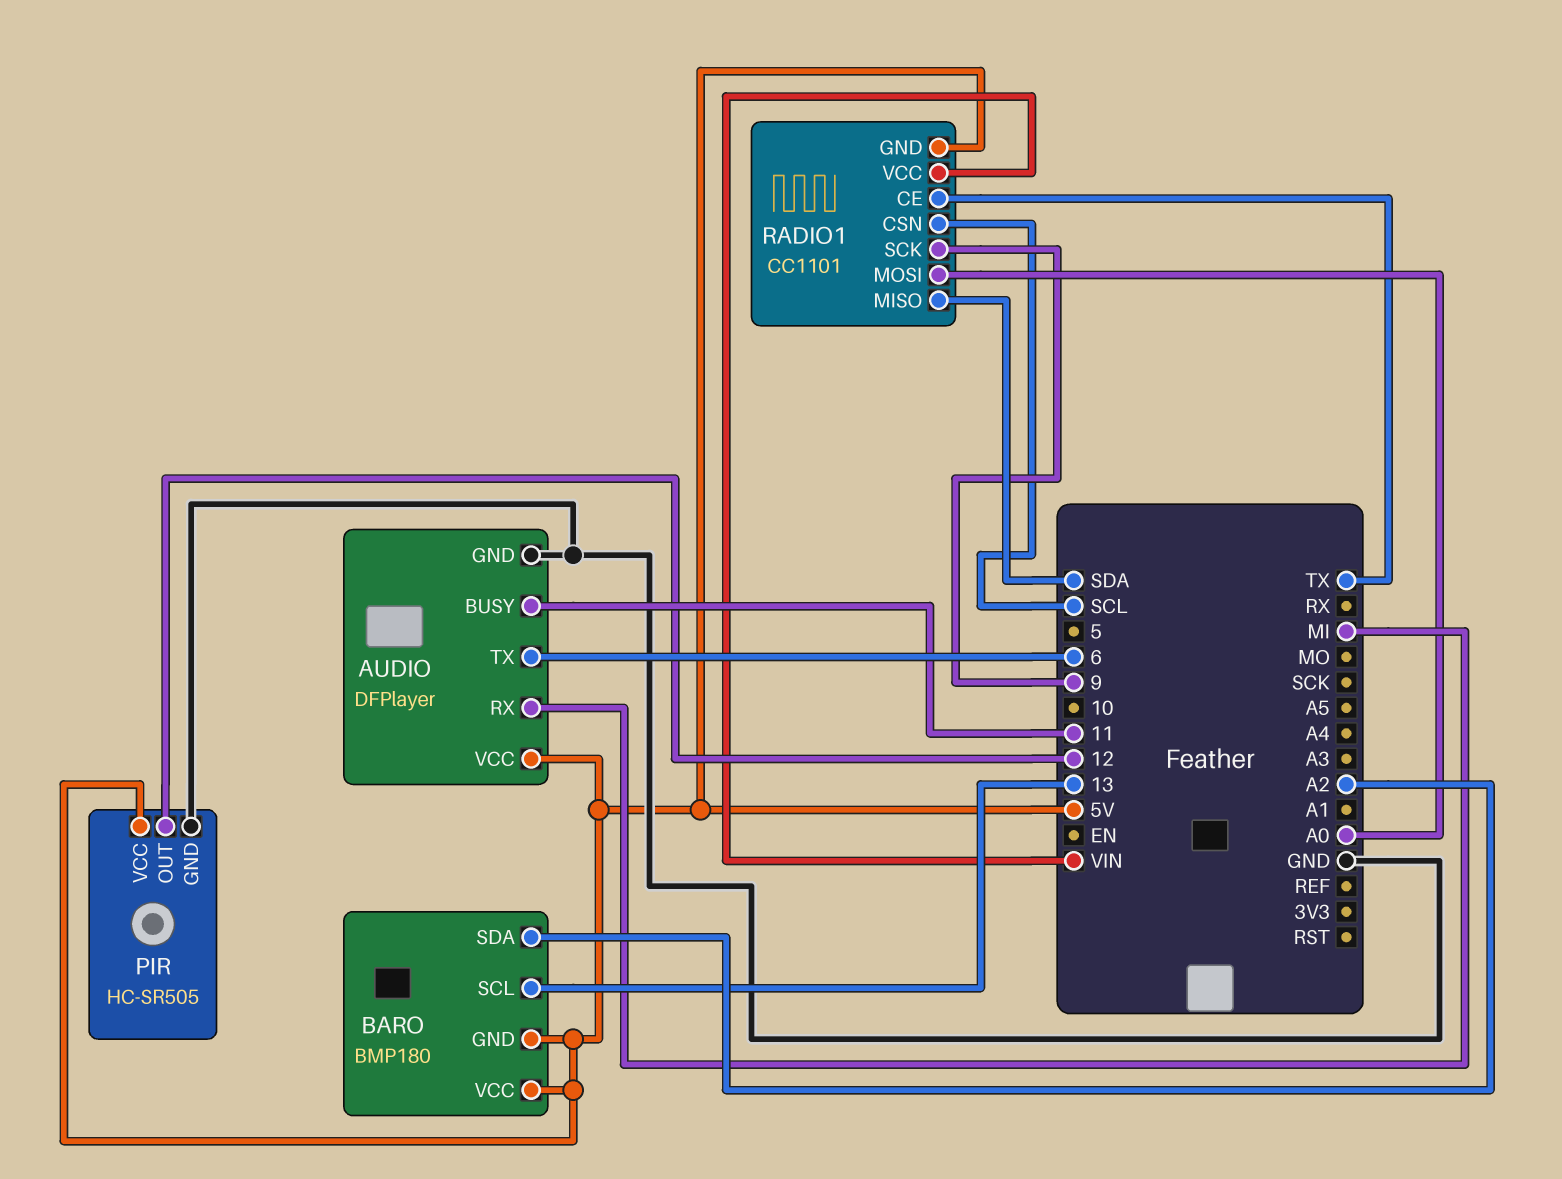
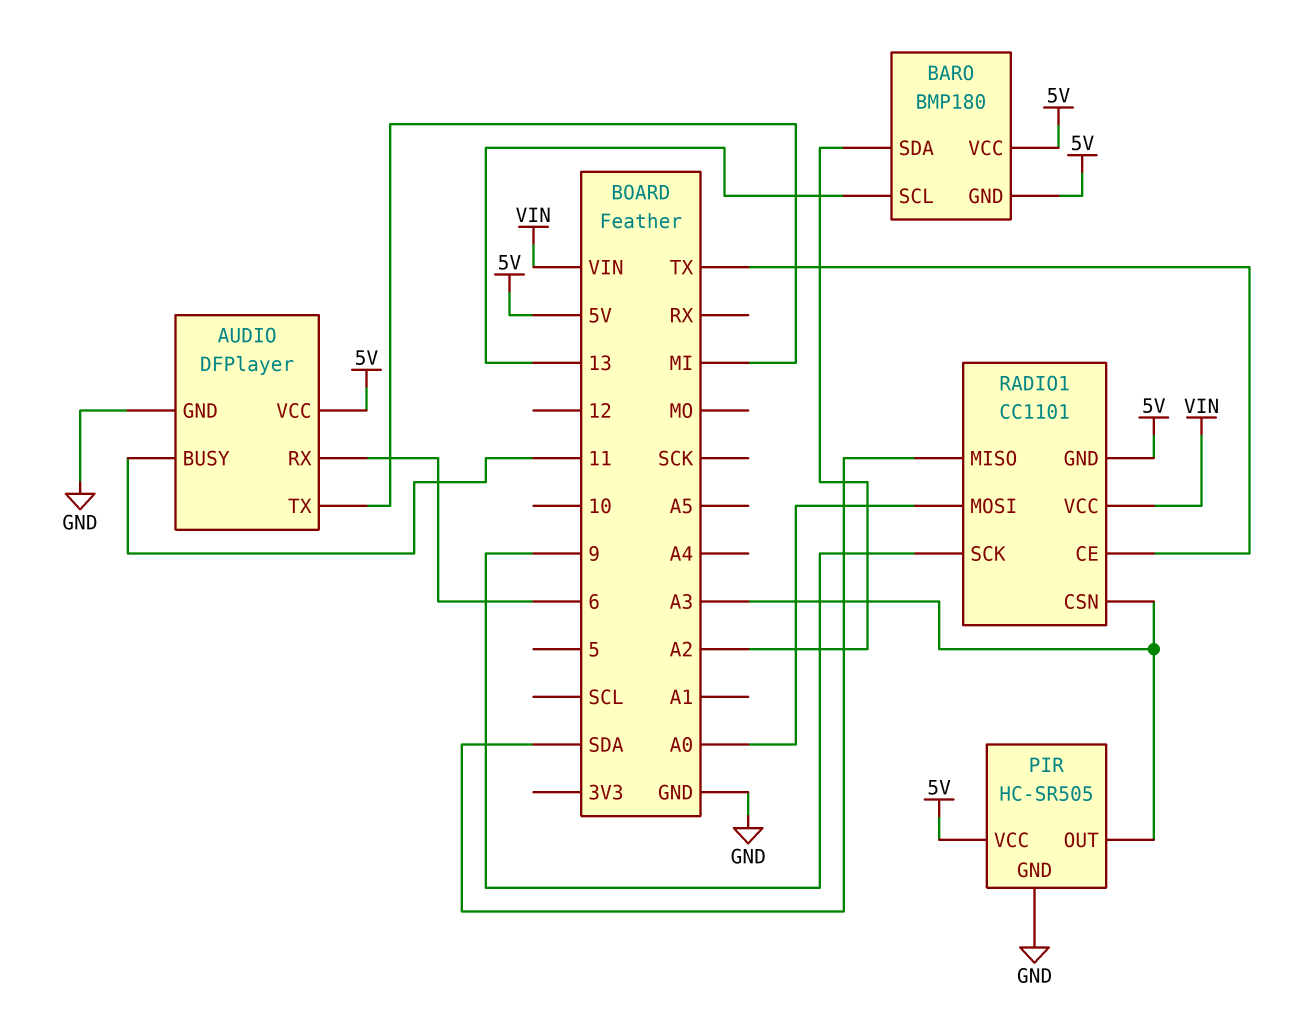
AUDIO pin RX: MI -> 6
AUDIO pin TX: 6 -> MI
PIR pin OUT: 12 -> A3
RADIO1 pin CSN: SCL -> A3

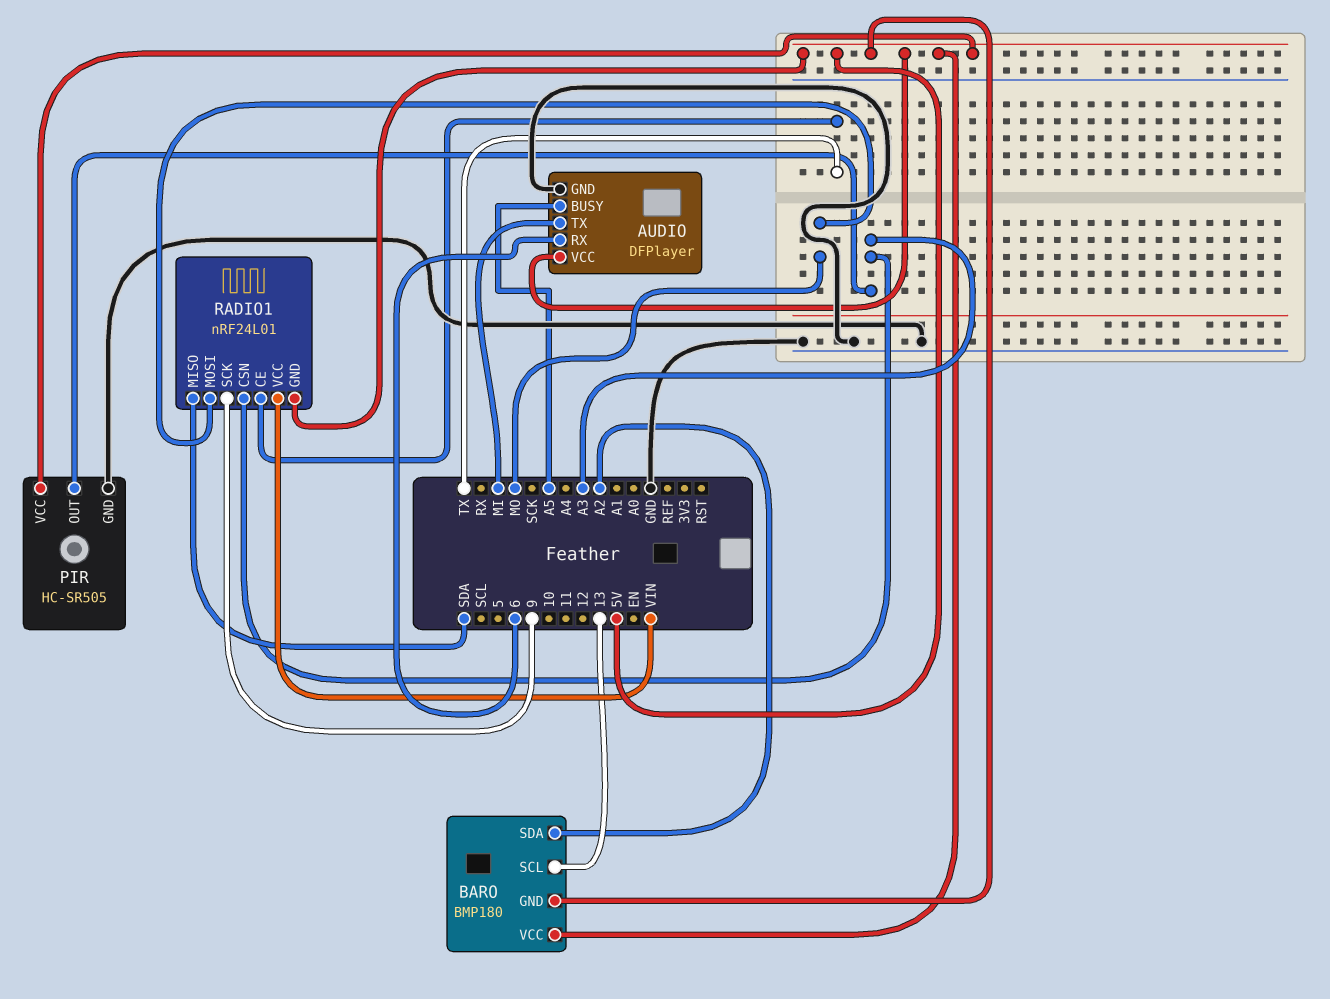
AUDIO pin BUSY: 11 -> A5
RADIO1: CC1101 -> nRF24L01
RADIO1 pin MOSI: A0 -> MO

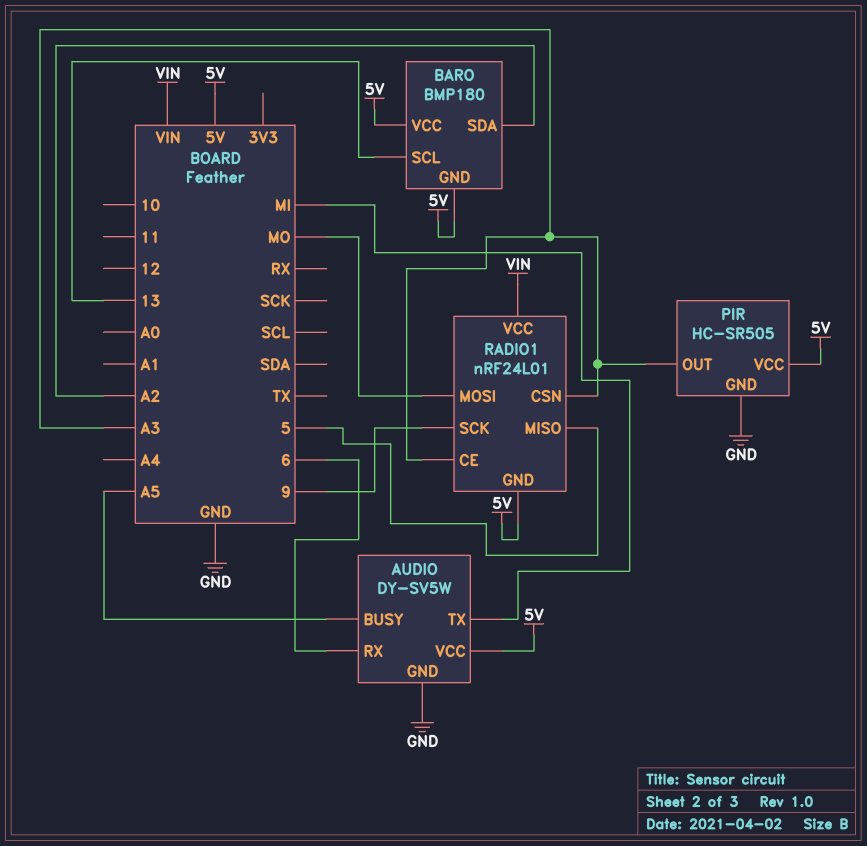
AUDIO: DFPlayer -> DY-SV5W
RADIO1 pin CE: TX -> A3
RADIO1 pin MISO: SDA -> 5

